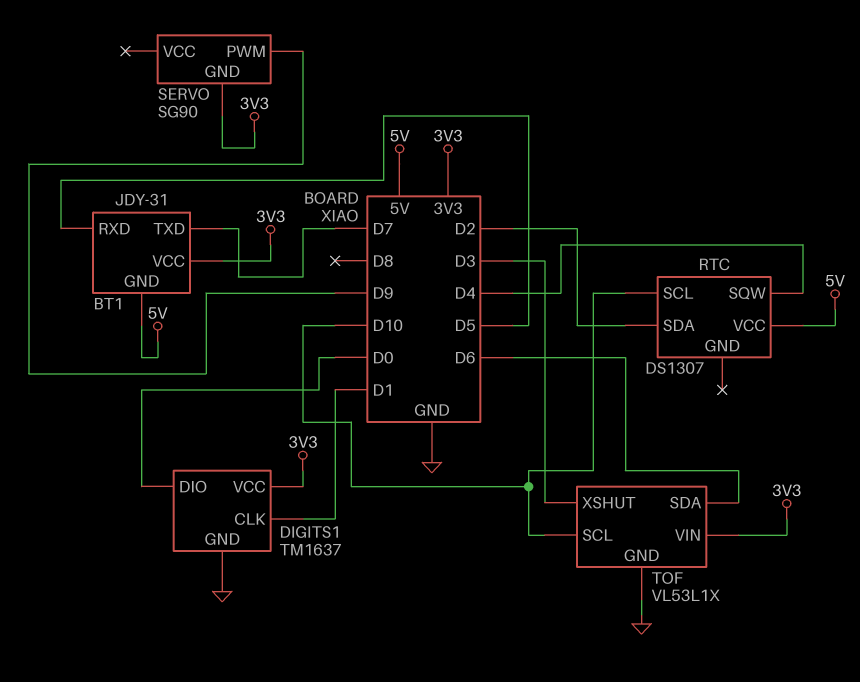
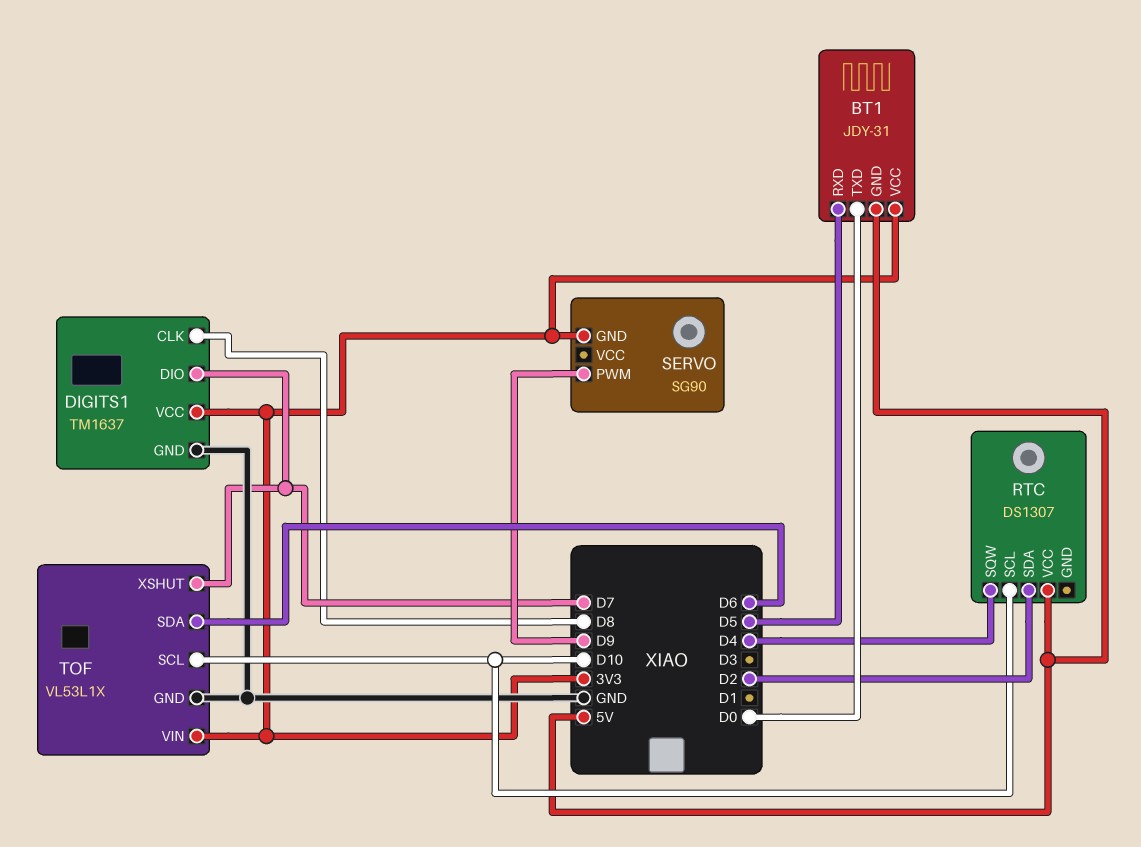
BT1 pin TXD: D7 -> D0
DIGITS1 pin CLK: D1 -> D8
DIGITS1 pin DIO: D0 -> D7
TOF pin XSHUT: D3 -> D7

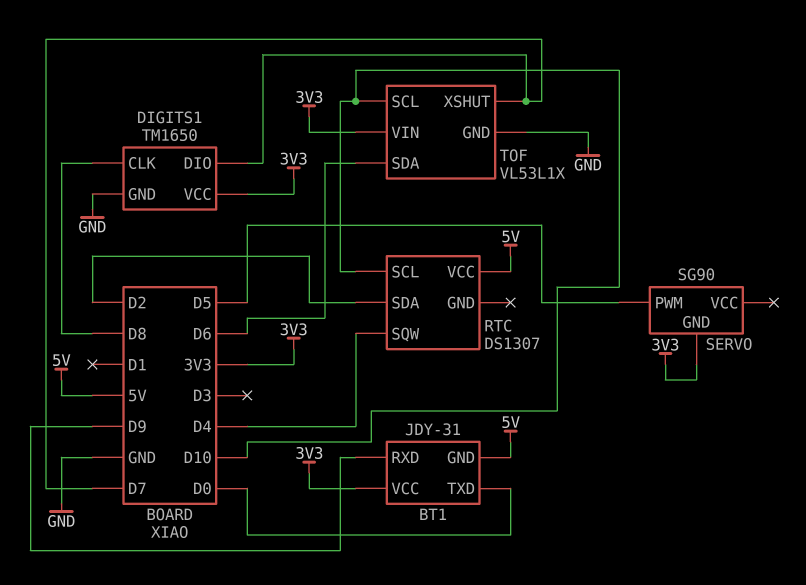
BT1 pin RXD: D5 -> D9
DIGITS1: TM1637 -> TM1650
SERVO pin PWM: D9 -> D5

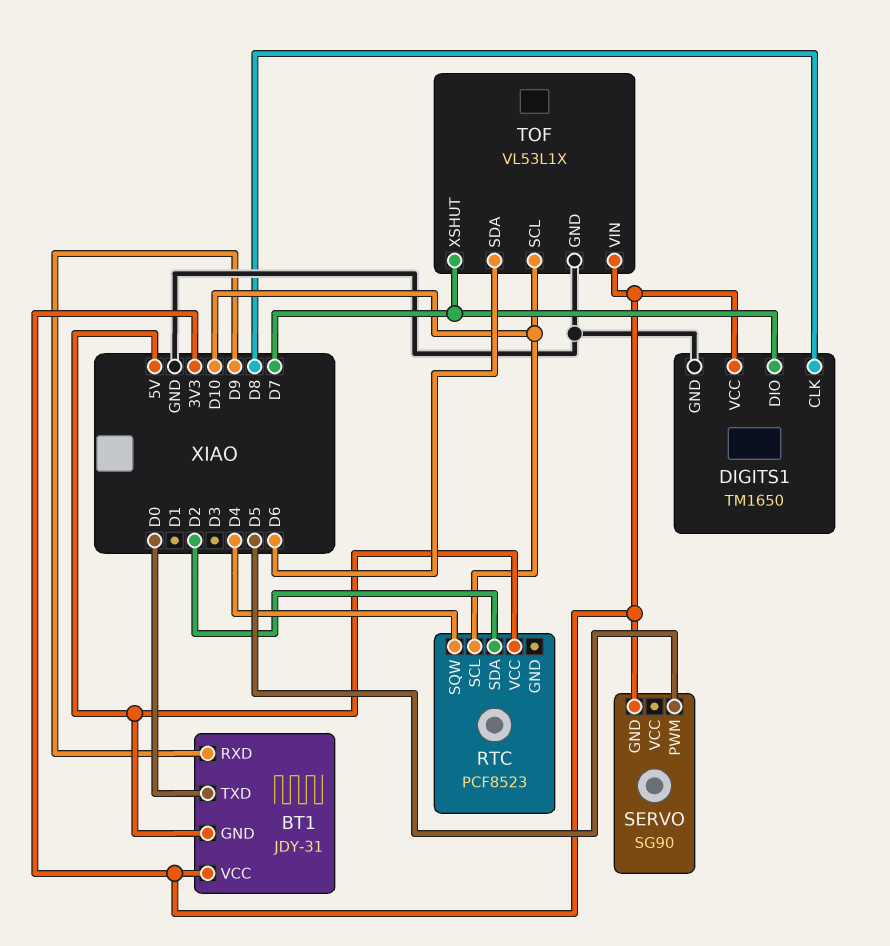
RTC: DS1307 -> PCF8523

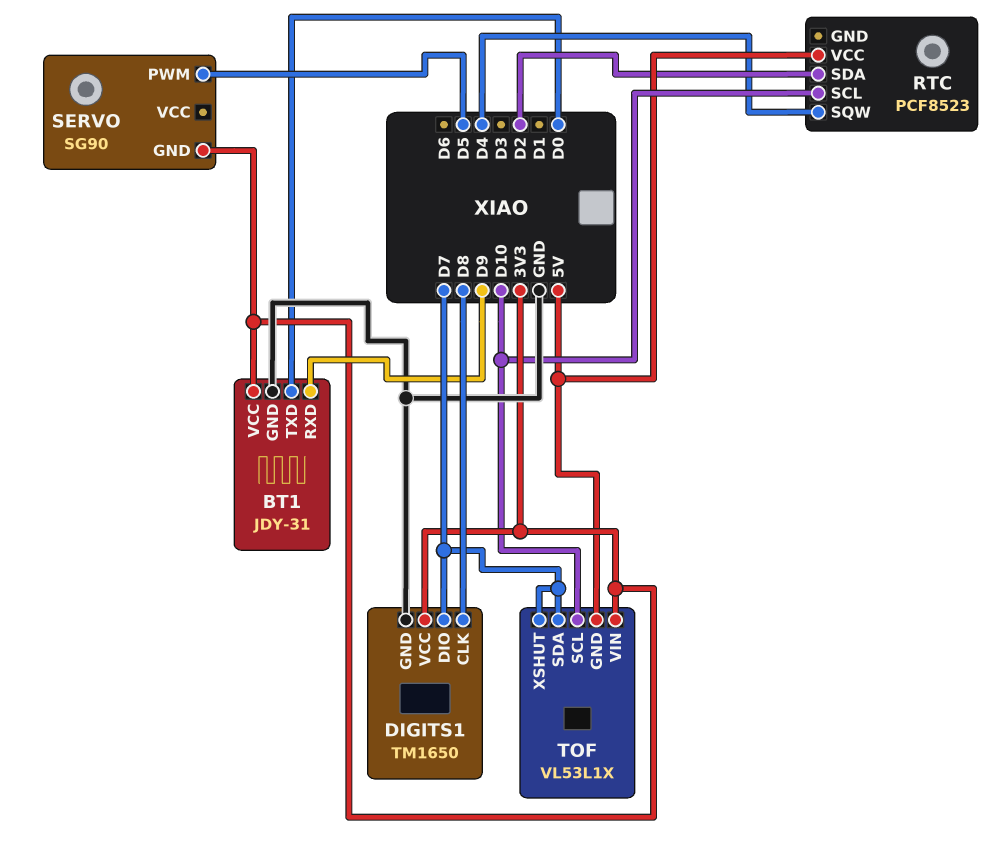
BT1 pin GND: 5V -> GND
TOF pin GND: GND -> 5V
TOF pin SDA: D6 -> D7

